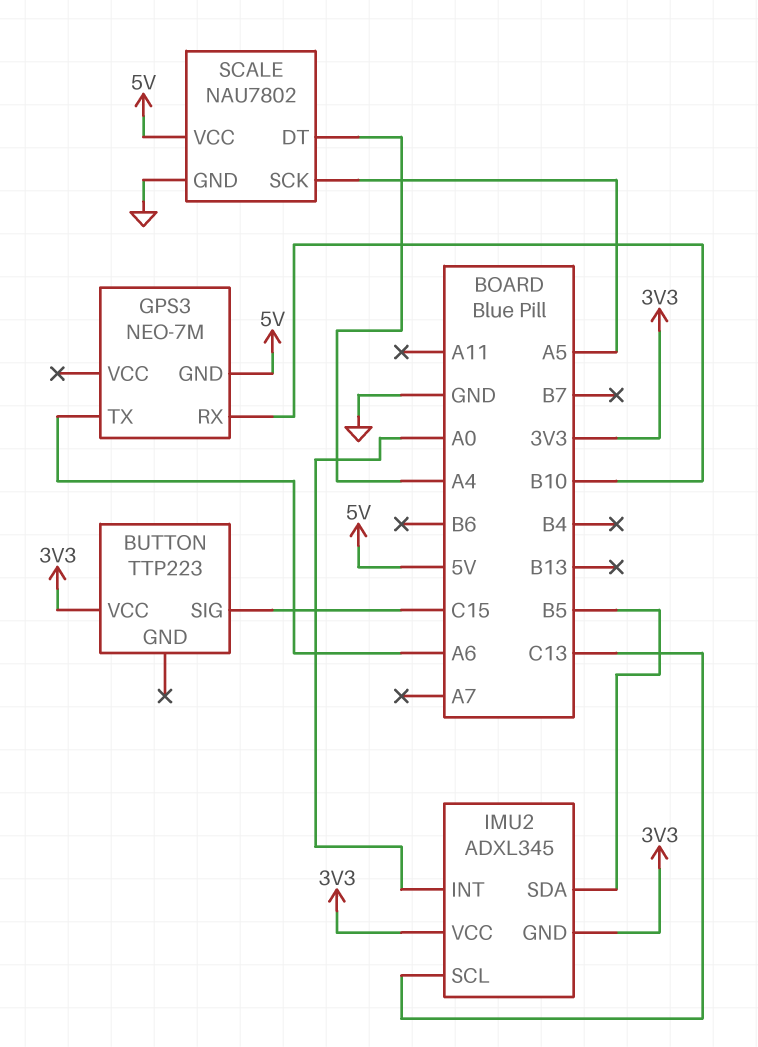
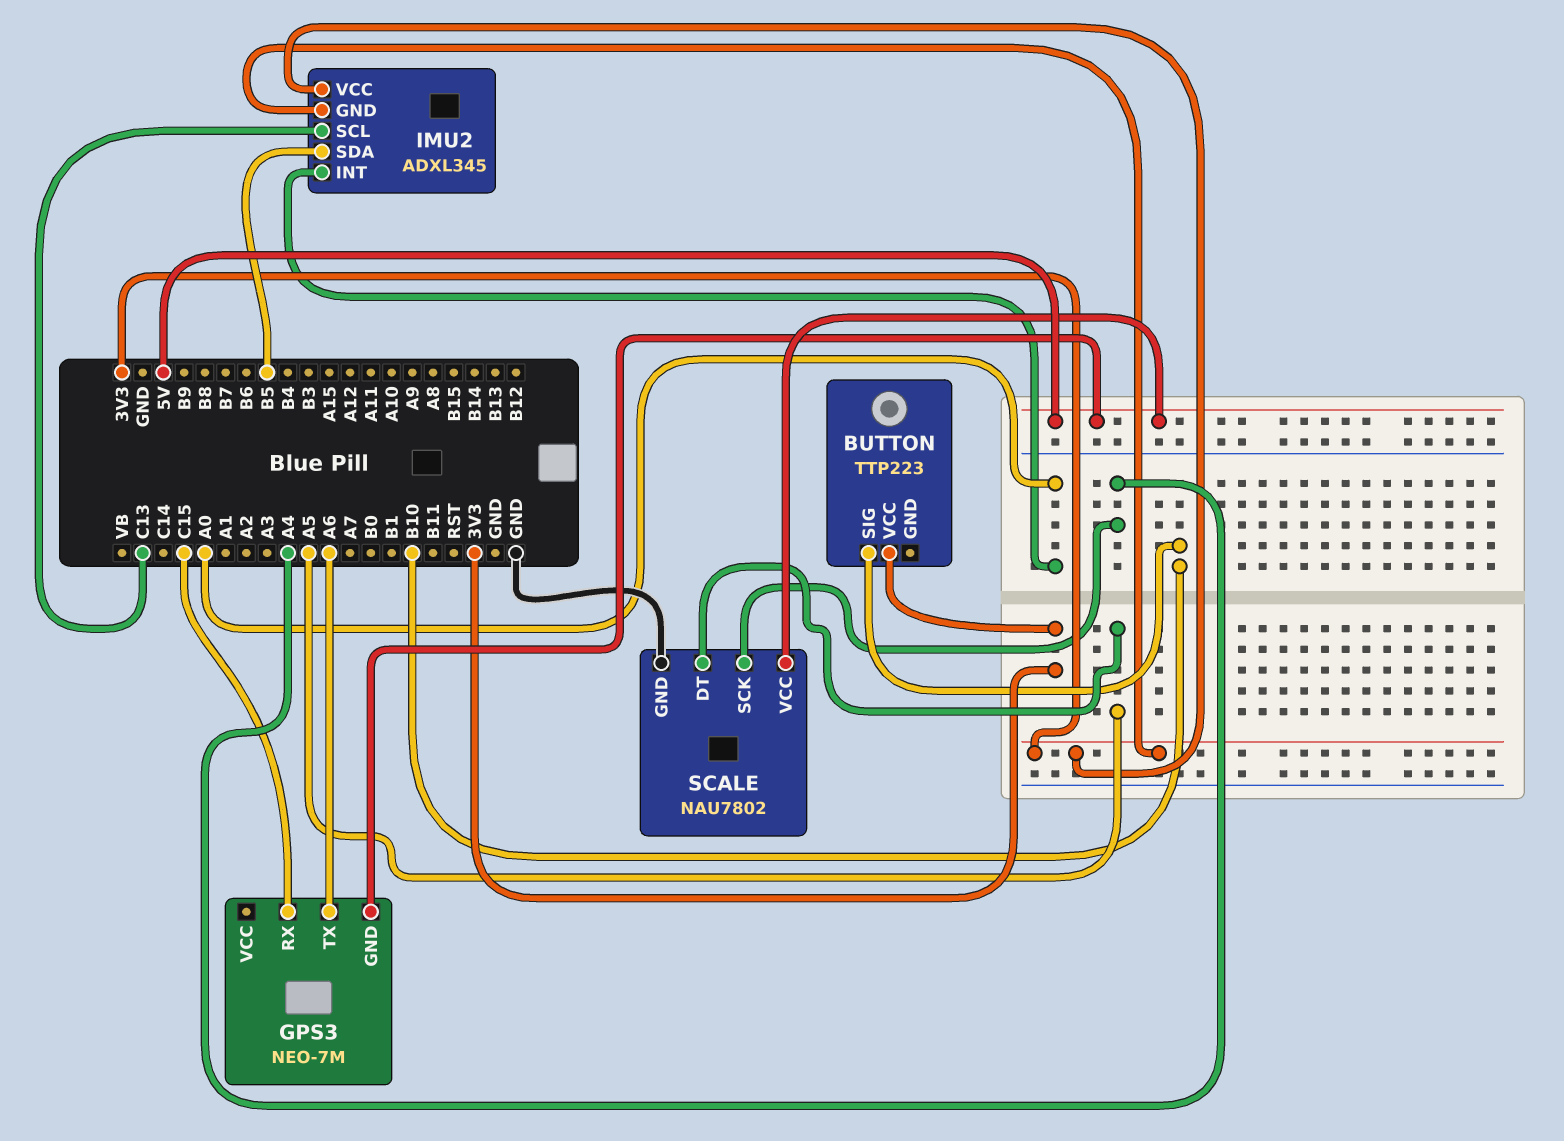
BUTTON pin SIG: C15 -> B10
GPS3 pin RX: B10 -> C15
SCALE pin DT: A4 -> A5
SCALE pin SCK: A5 -> A4

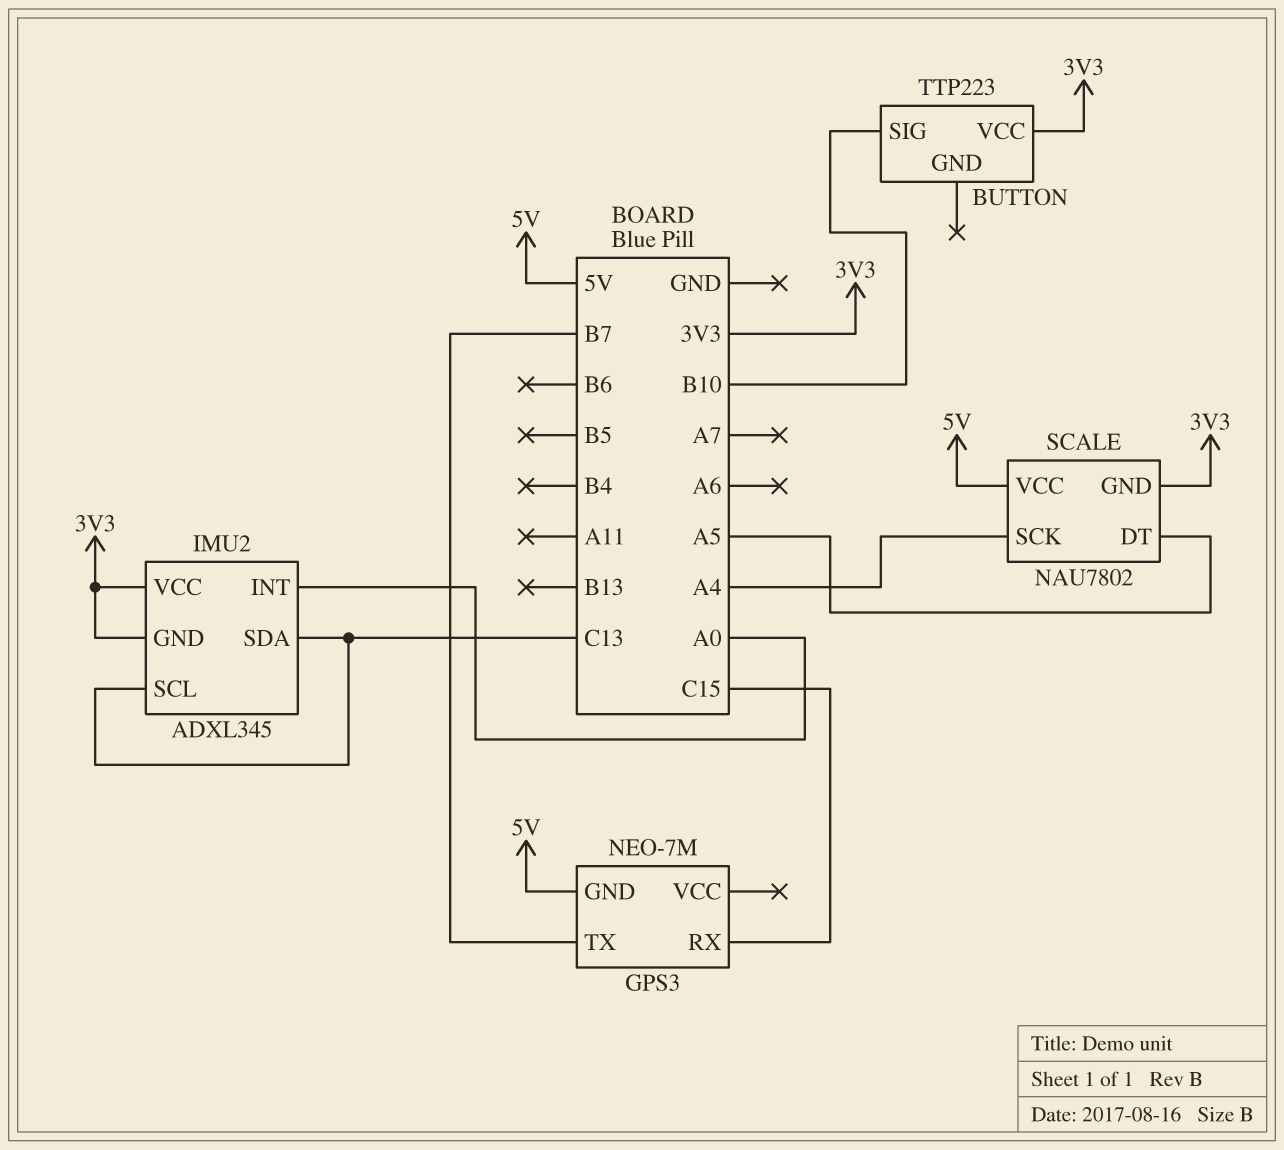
GPS3 pin TX: A6 -> B7
IMU2 pin SDA: B5 -> C13
SCALE pin GND: GND -> 3V3

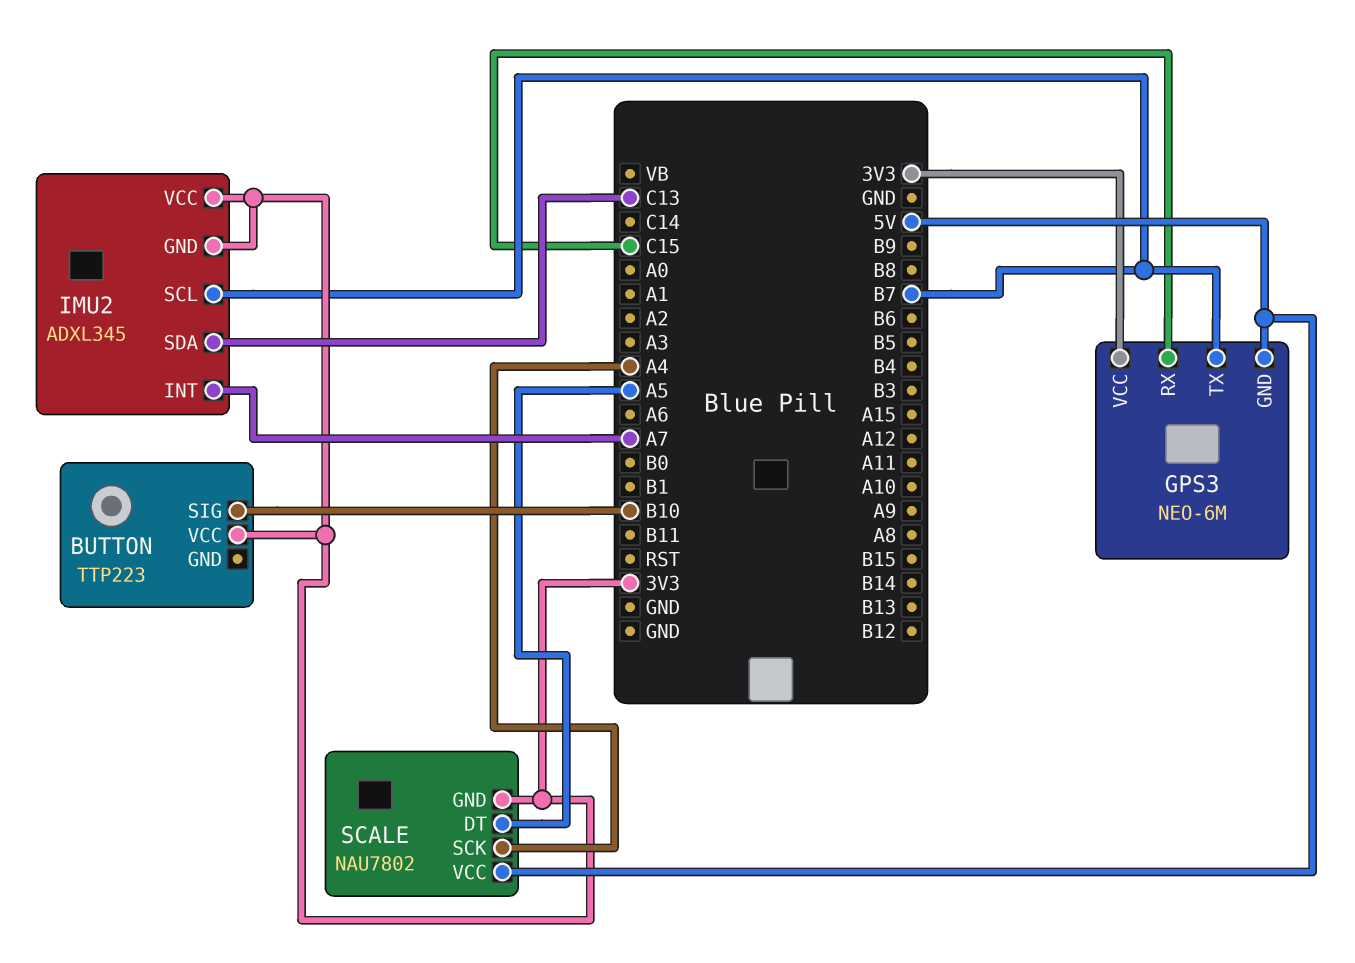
GPS3: NEO-7M -> NEO-6M
GPS3 pin VCC: none -> 3V3
IMU2 pin INT: A0 -> A7
IMU2 pin SCL: C13 -> B7

